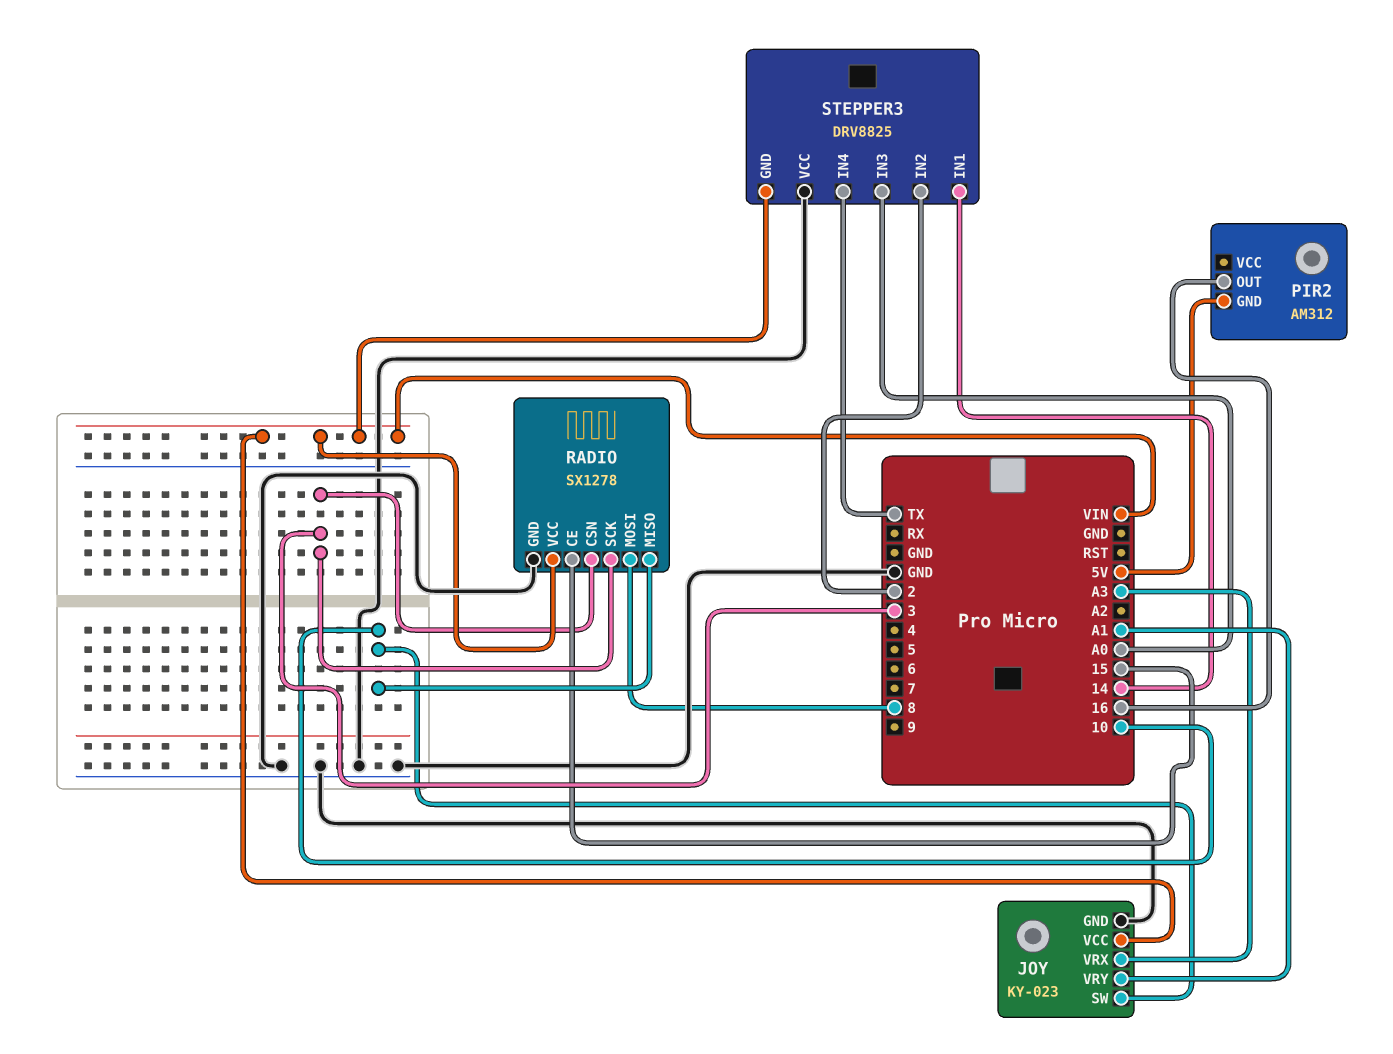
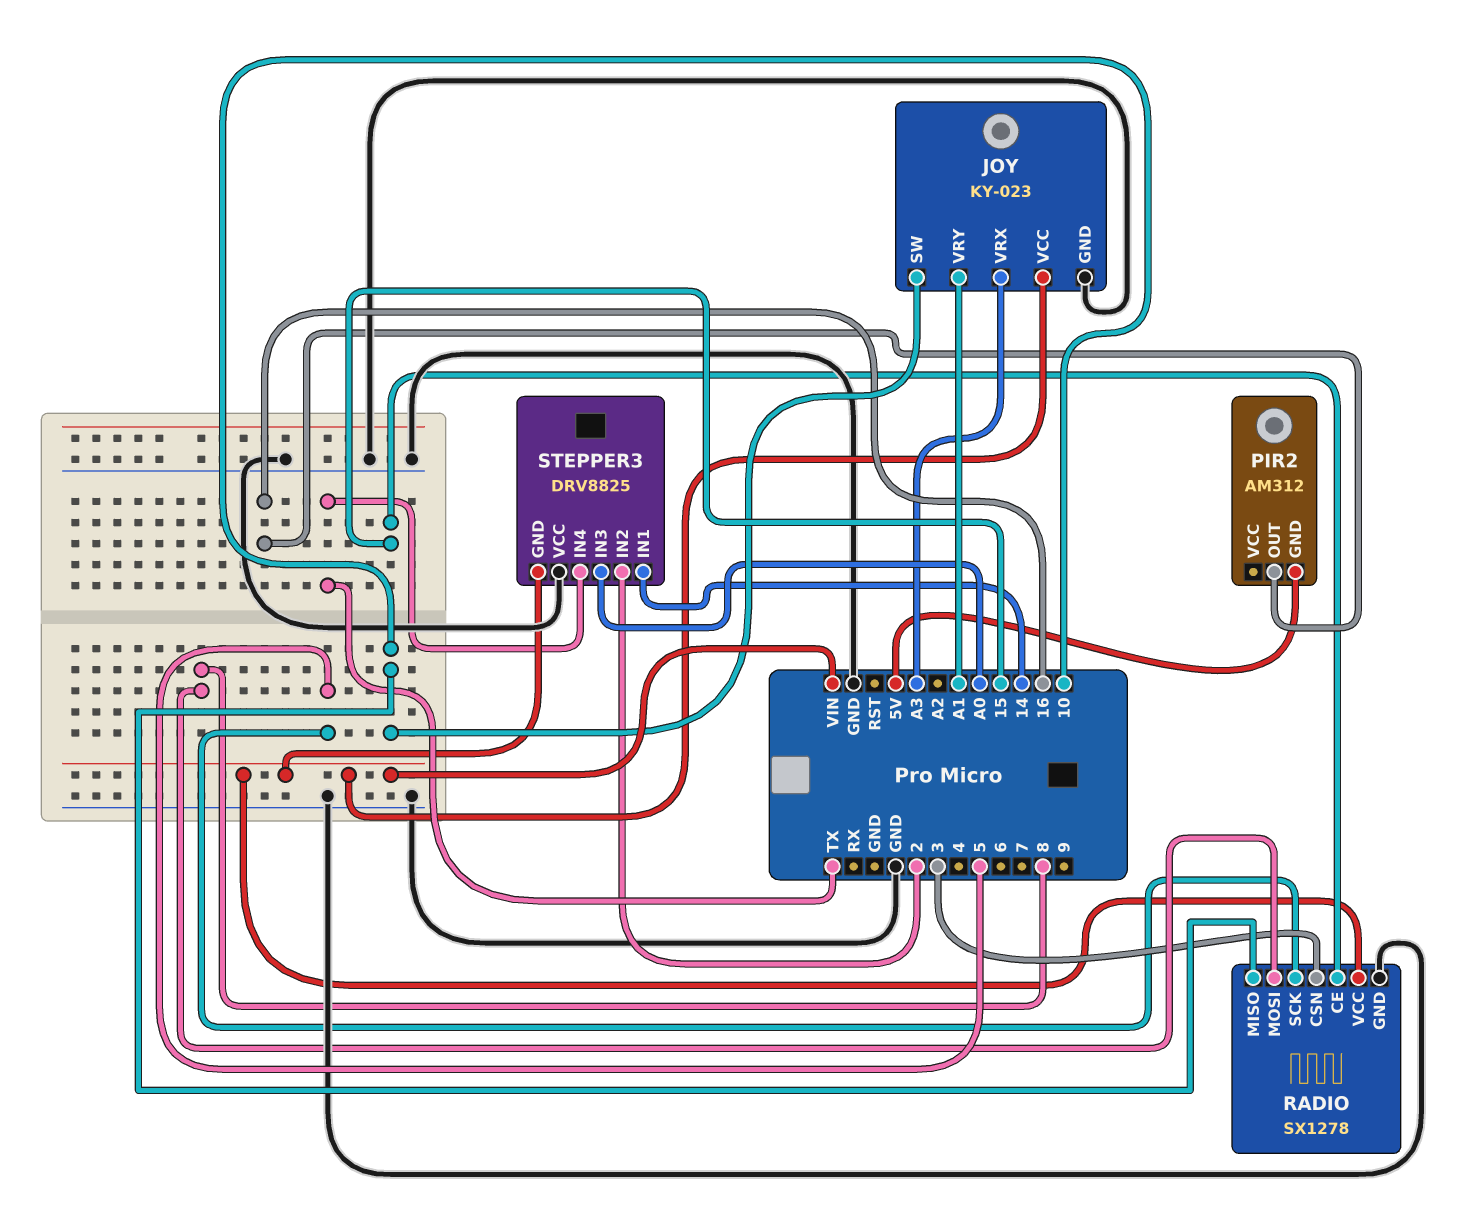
RADIO pin SCK: 3 -> 5

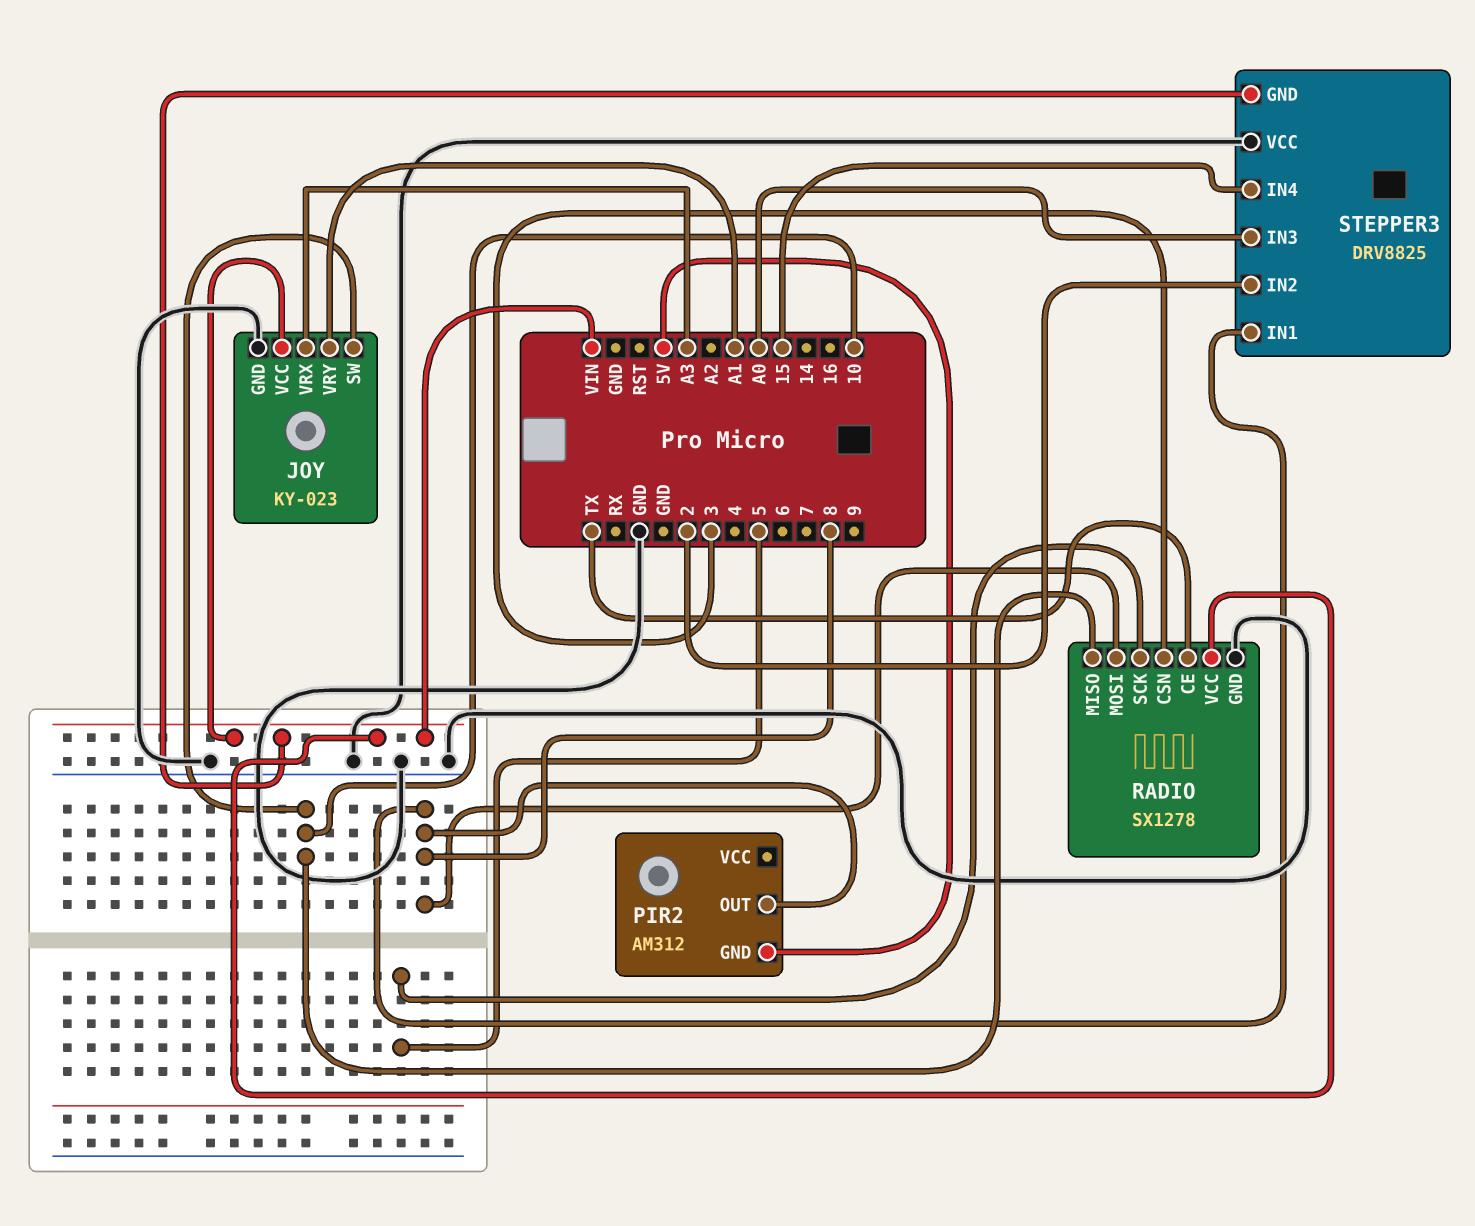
PIR2 pin OUT: 16 -> 8
RADIO pin CE: 15 -> TX
STEPPER3 pin IN1: 14 -> 8
STEPPER3 pin IN4: TX -> 15

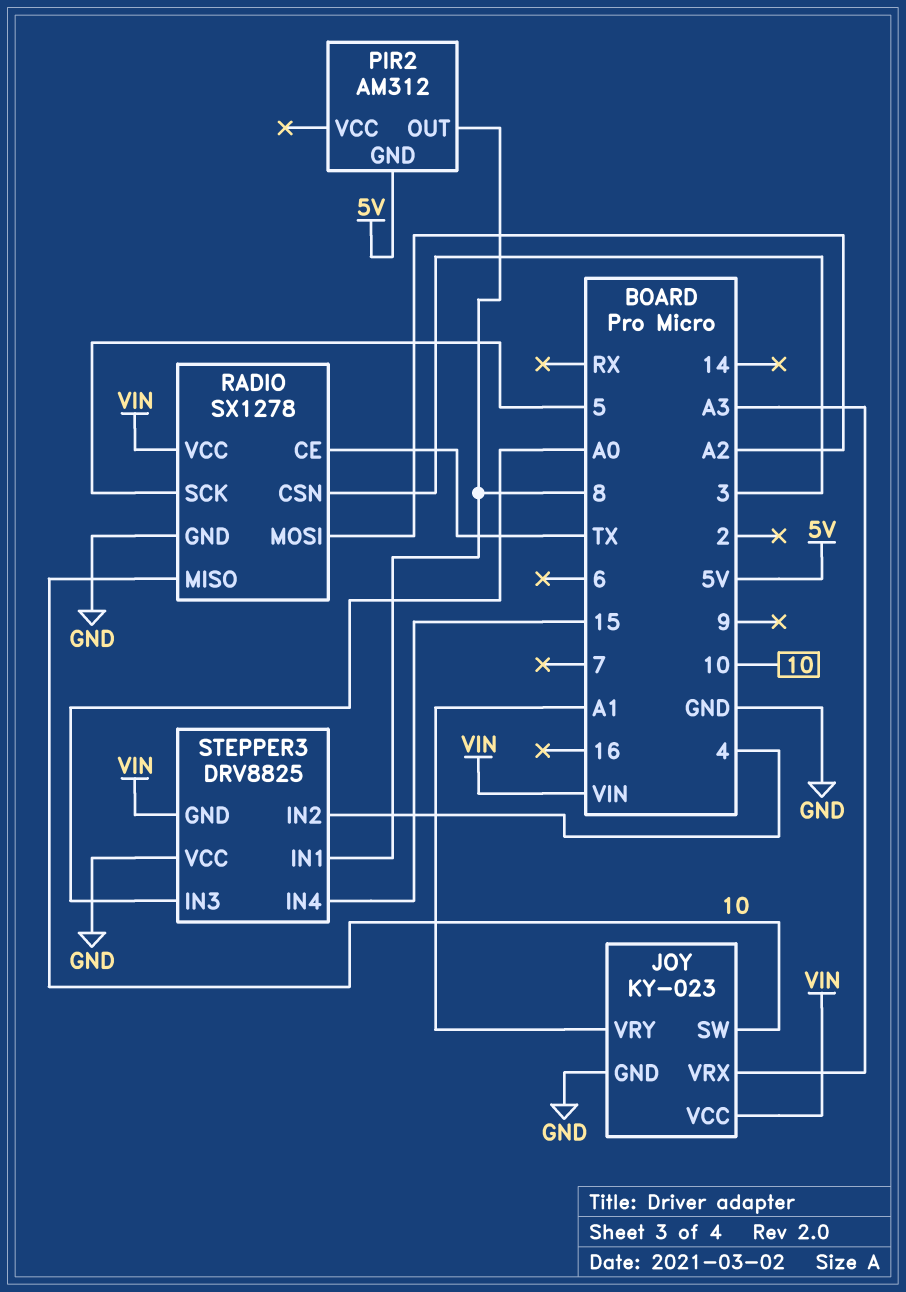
RADIO pin MOSI: 8 -> A2
STEPPER3 pin IN2: 2 -> 4

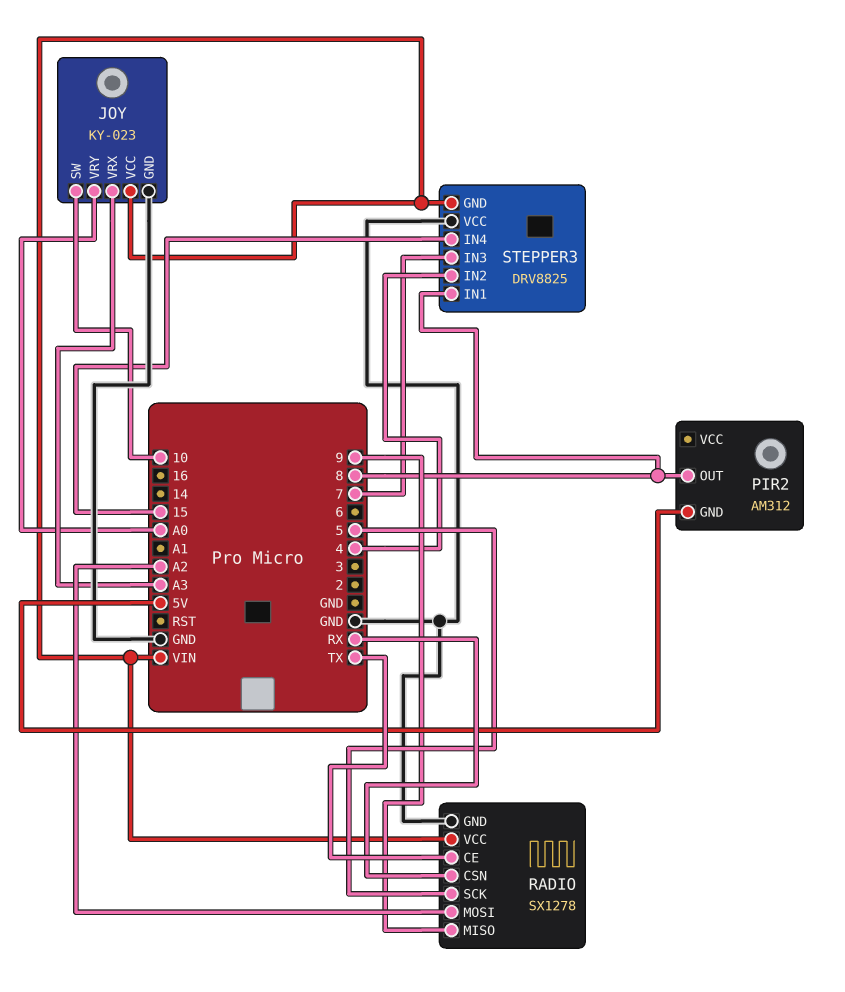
JOY pin VRY: A1 -> A0
RADIO pin CSN: 3 -> RX
RADIO pin MISO: 10 -> 9
STEPPER3 pin IN3: A0 -> 7

